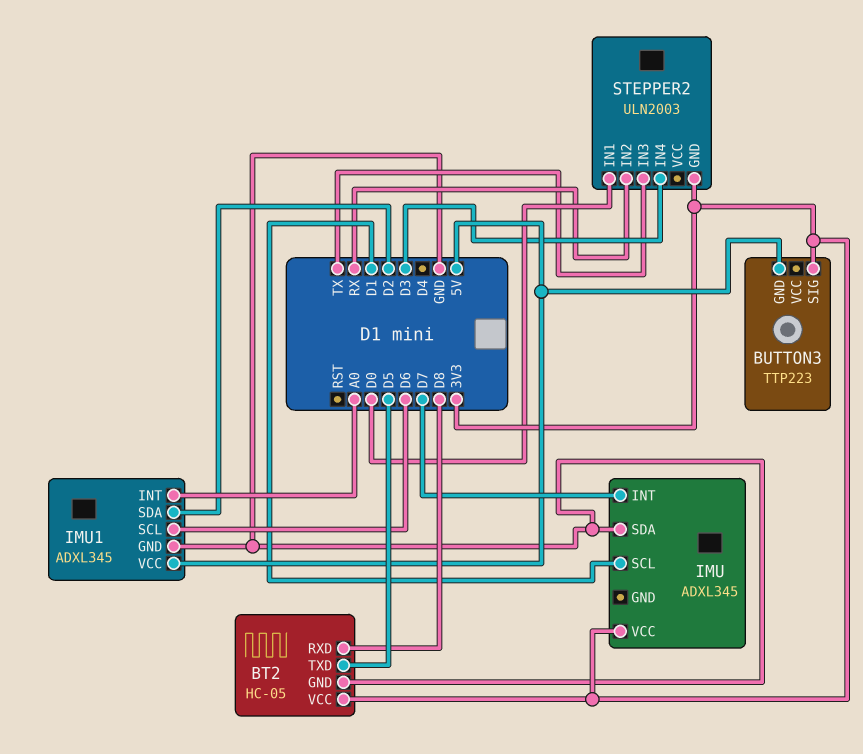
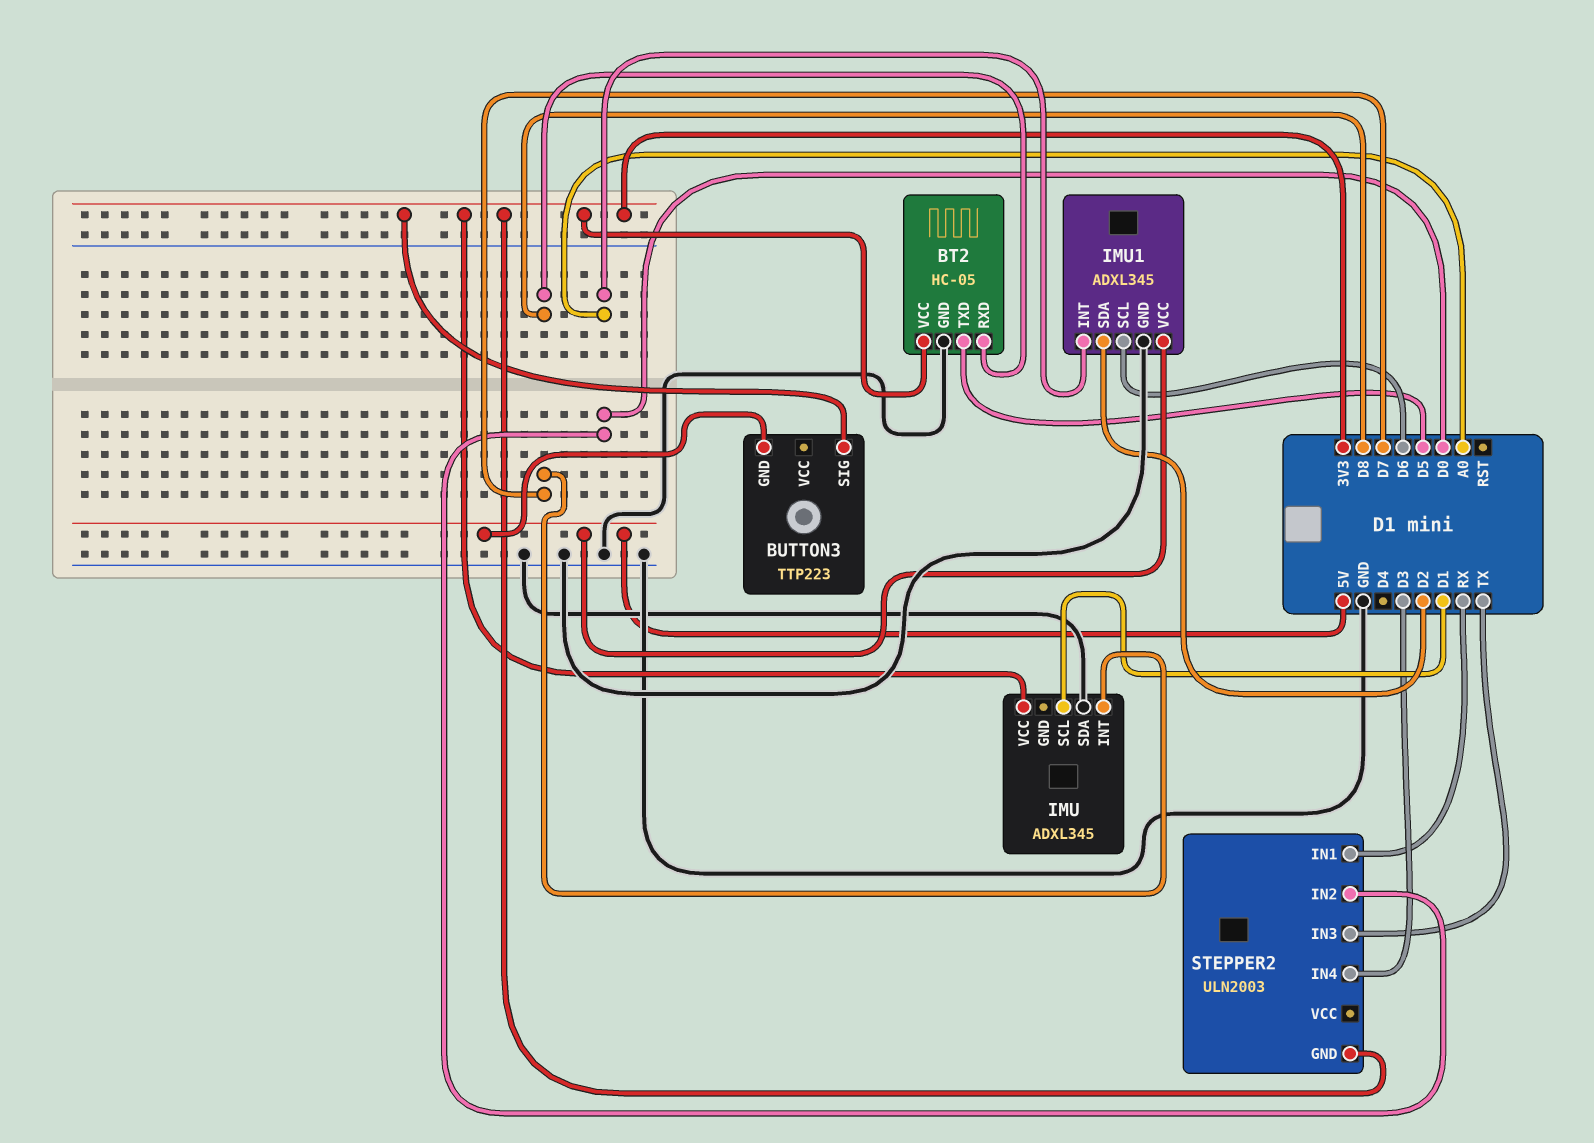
STEPPER2 pin IN1: D0 -> RX
STEPPER2 pin IN2: RX -> D0

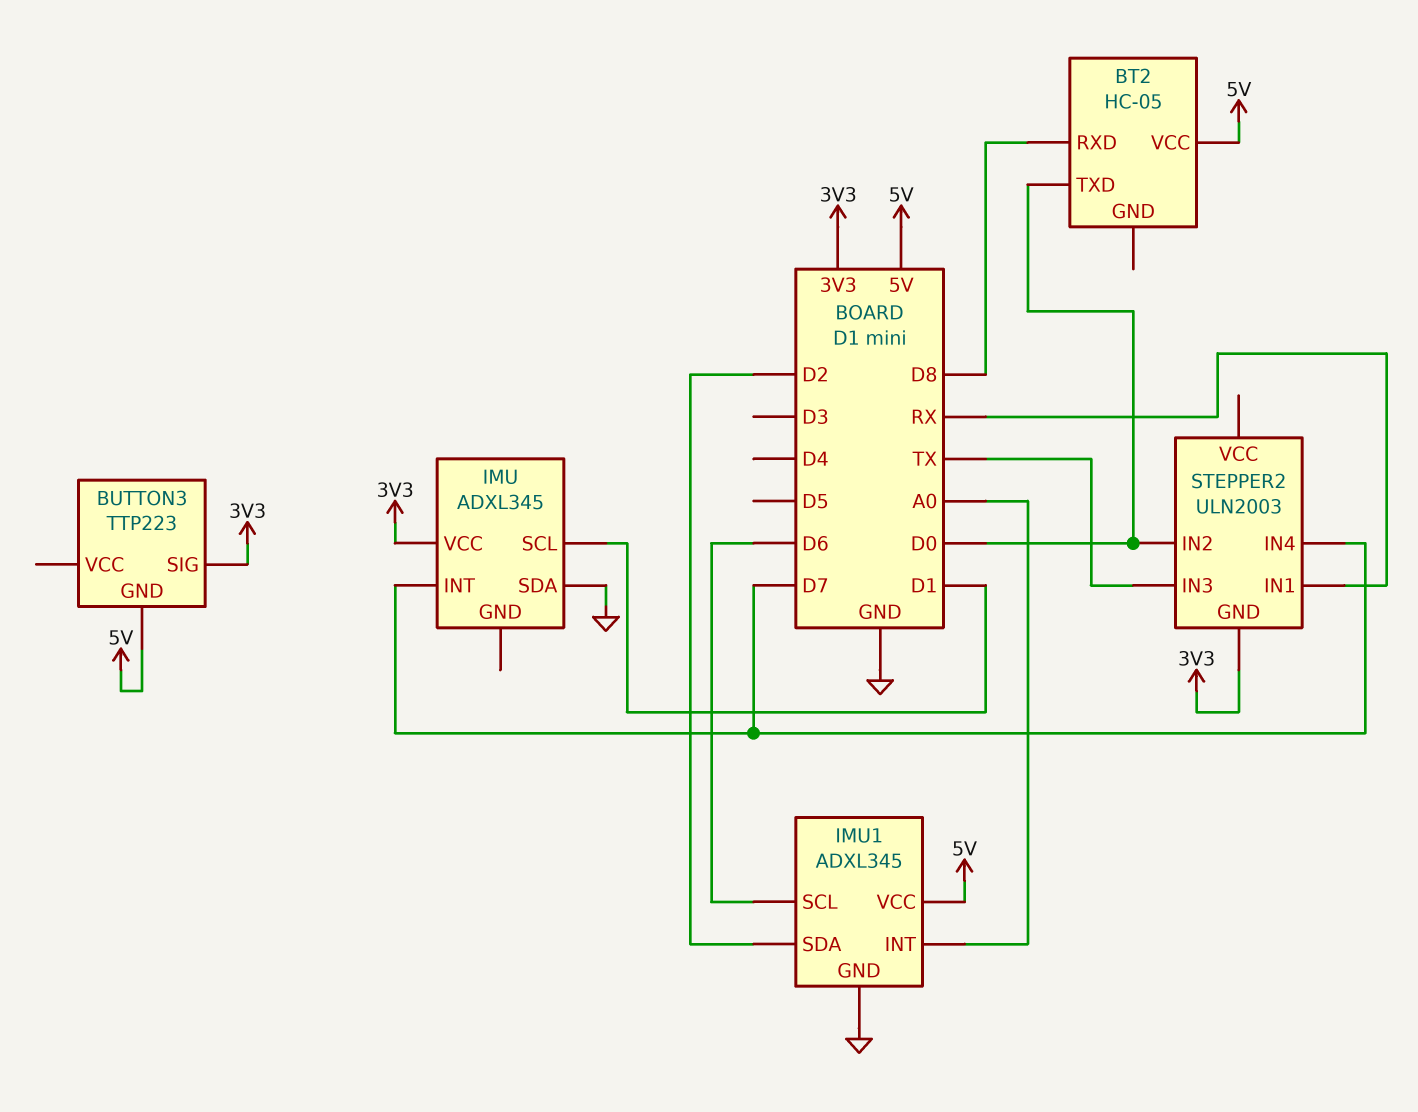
BT2 pin GND: GND -> none
BT2 pin TXD: D5 -> D0
BT2 pin VCC: 3V3 -> 5V
STEPPER2 pin IN4: D3 -> D7

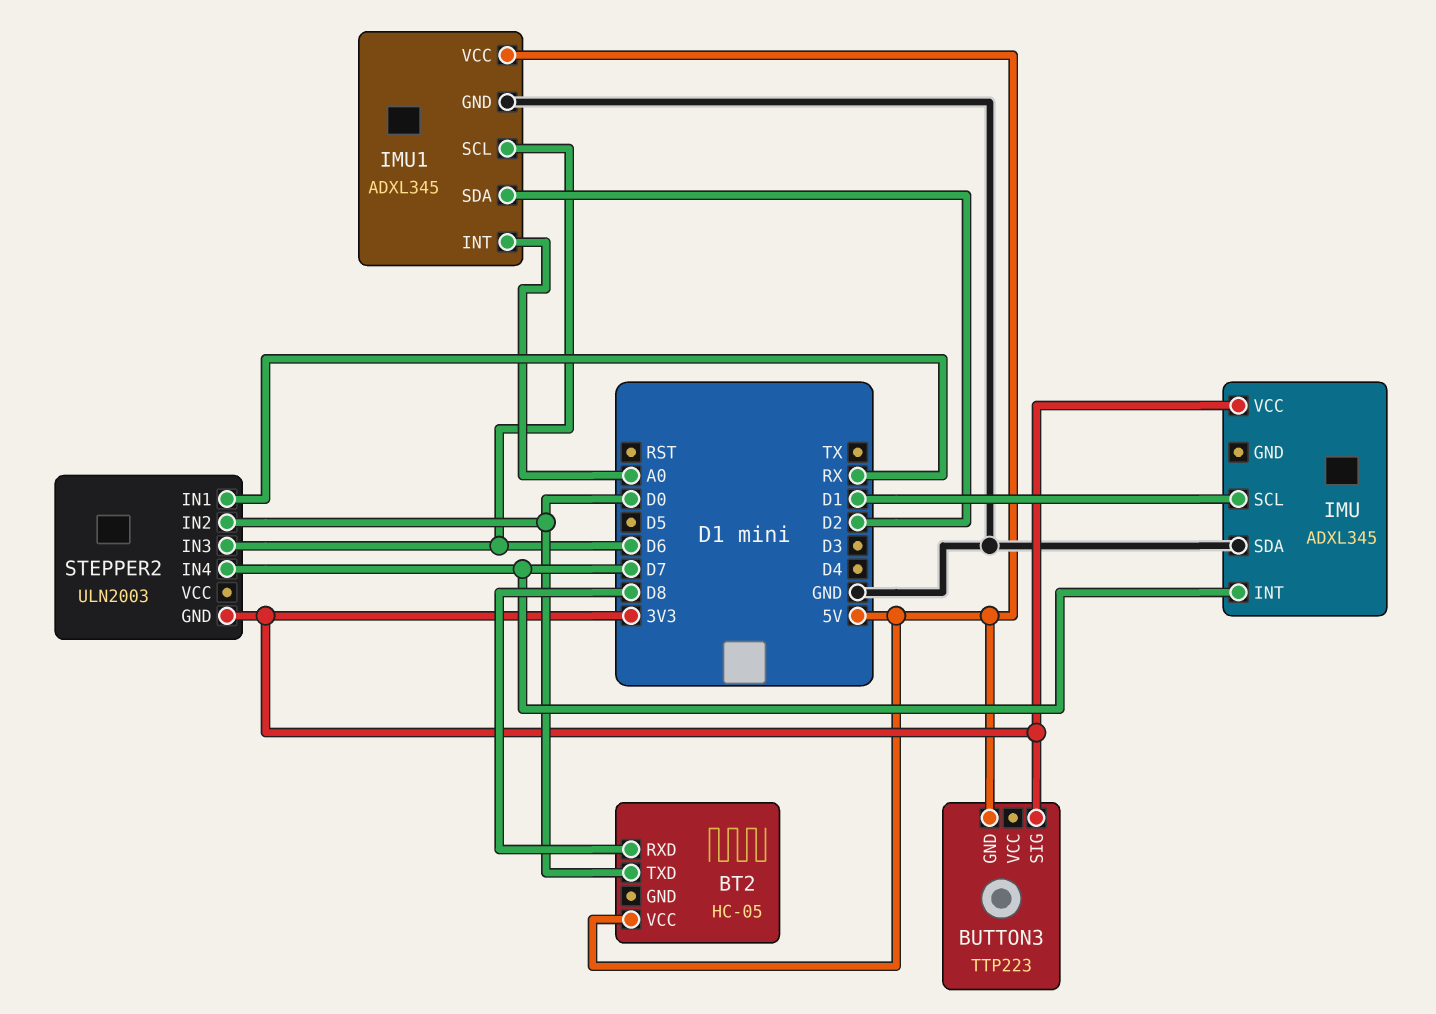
STEPPER2 pin IN3: TX -> D6

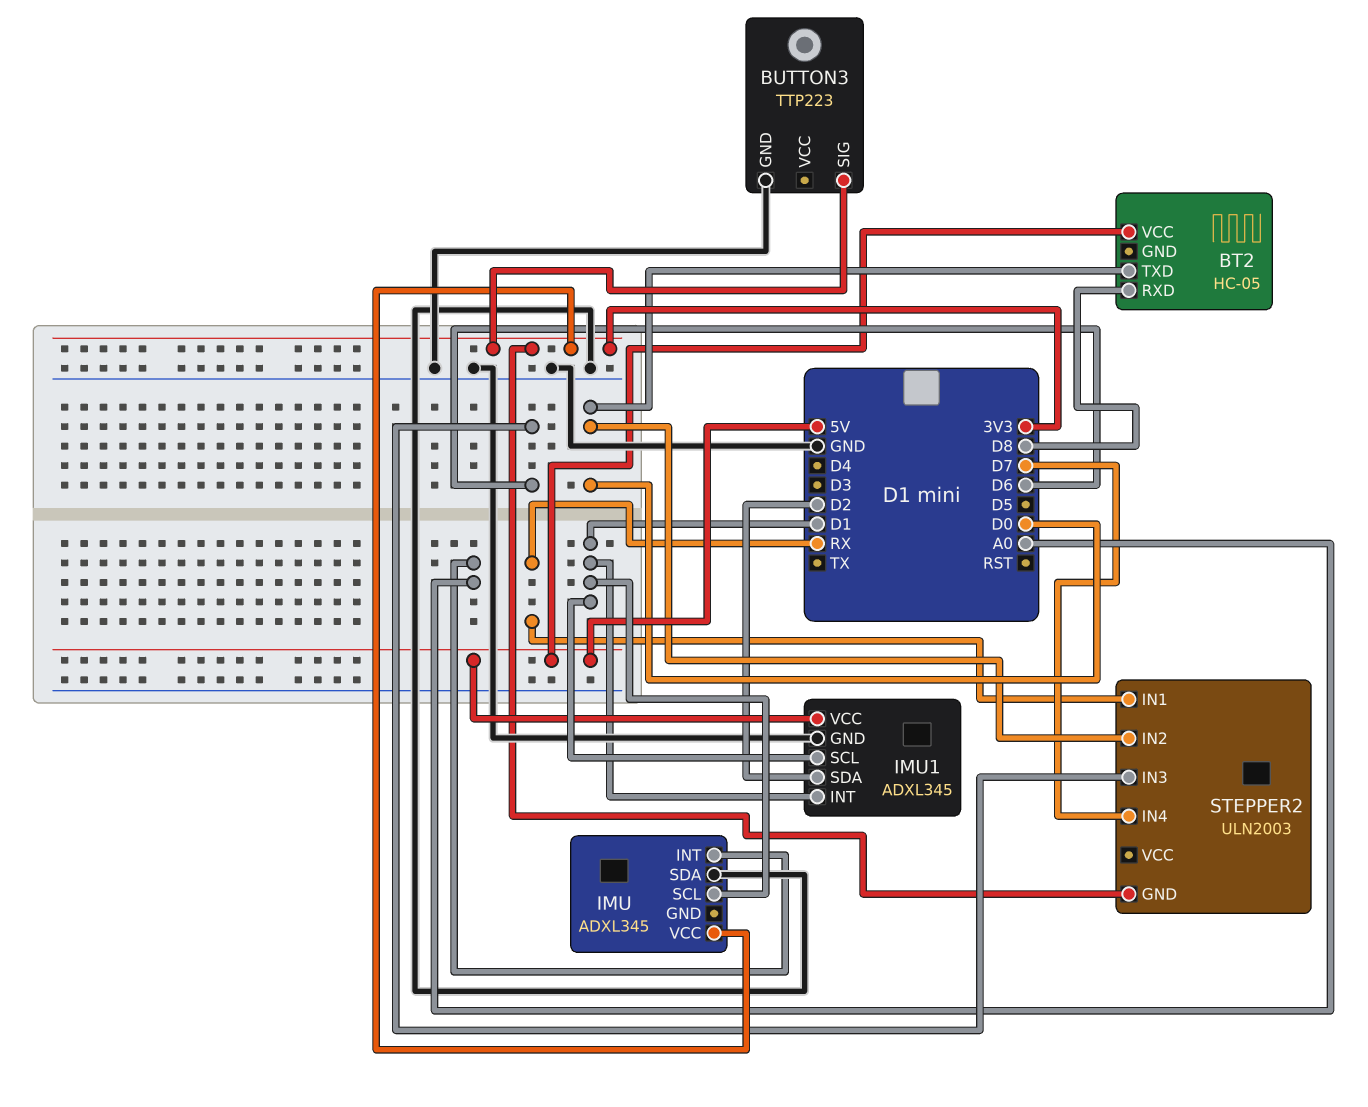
BUTTON3 pin GND: 5V -> GND
IMU pin INT: D7 -> A0
IMU1 pin INT: A0 -> D1
IMU1 pin SCL: D6 -> D1

